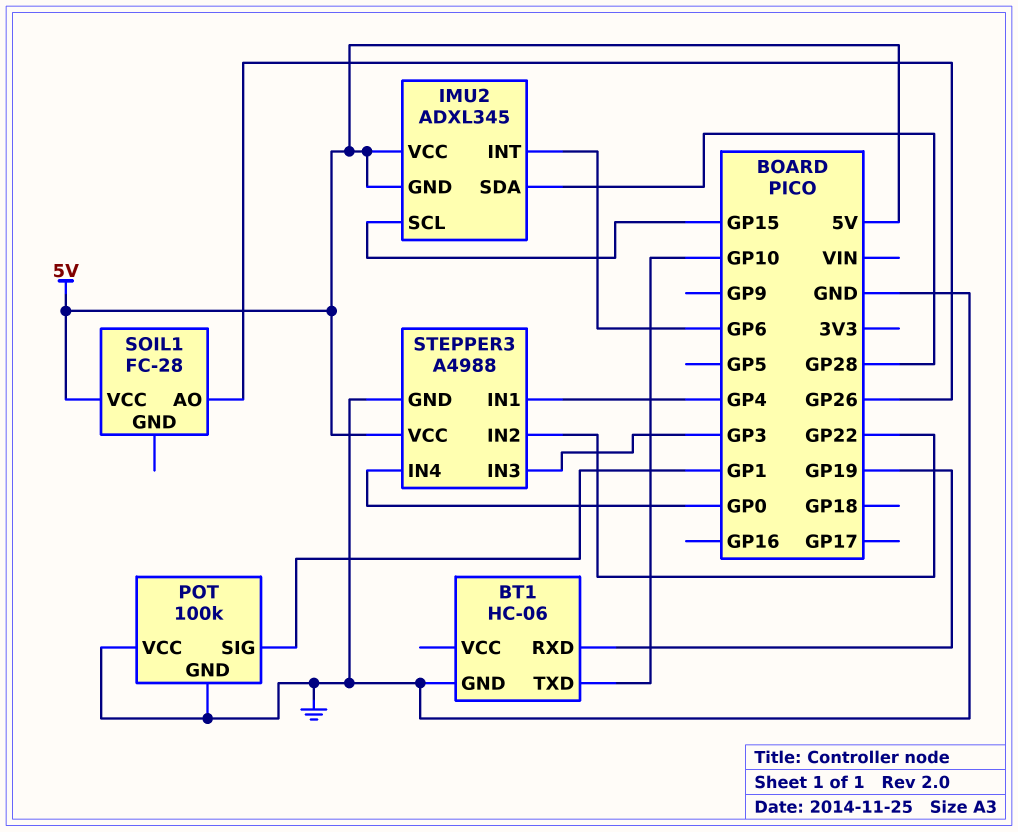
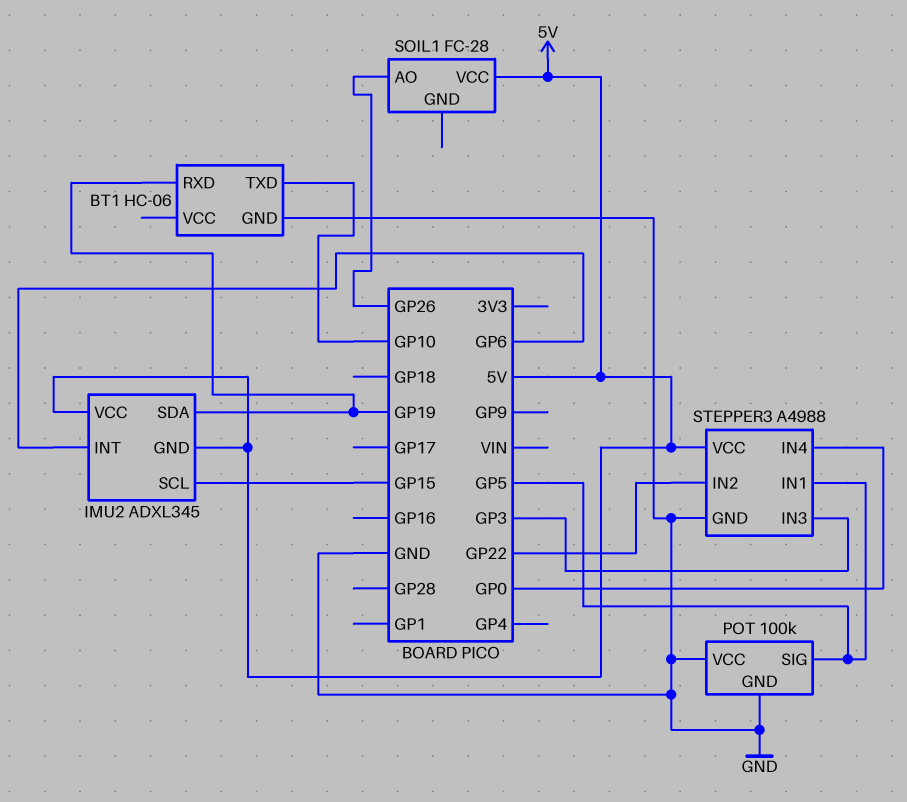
IMU2 pin SDA: GP28 -> GP19
POT pin SIG: GP1 -> GP5
STEPPER3 pin IN1: GP4 -> GP5

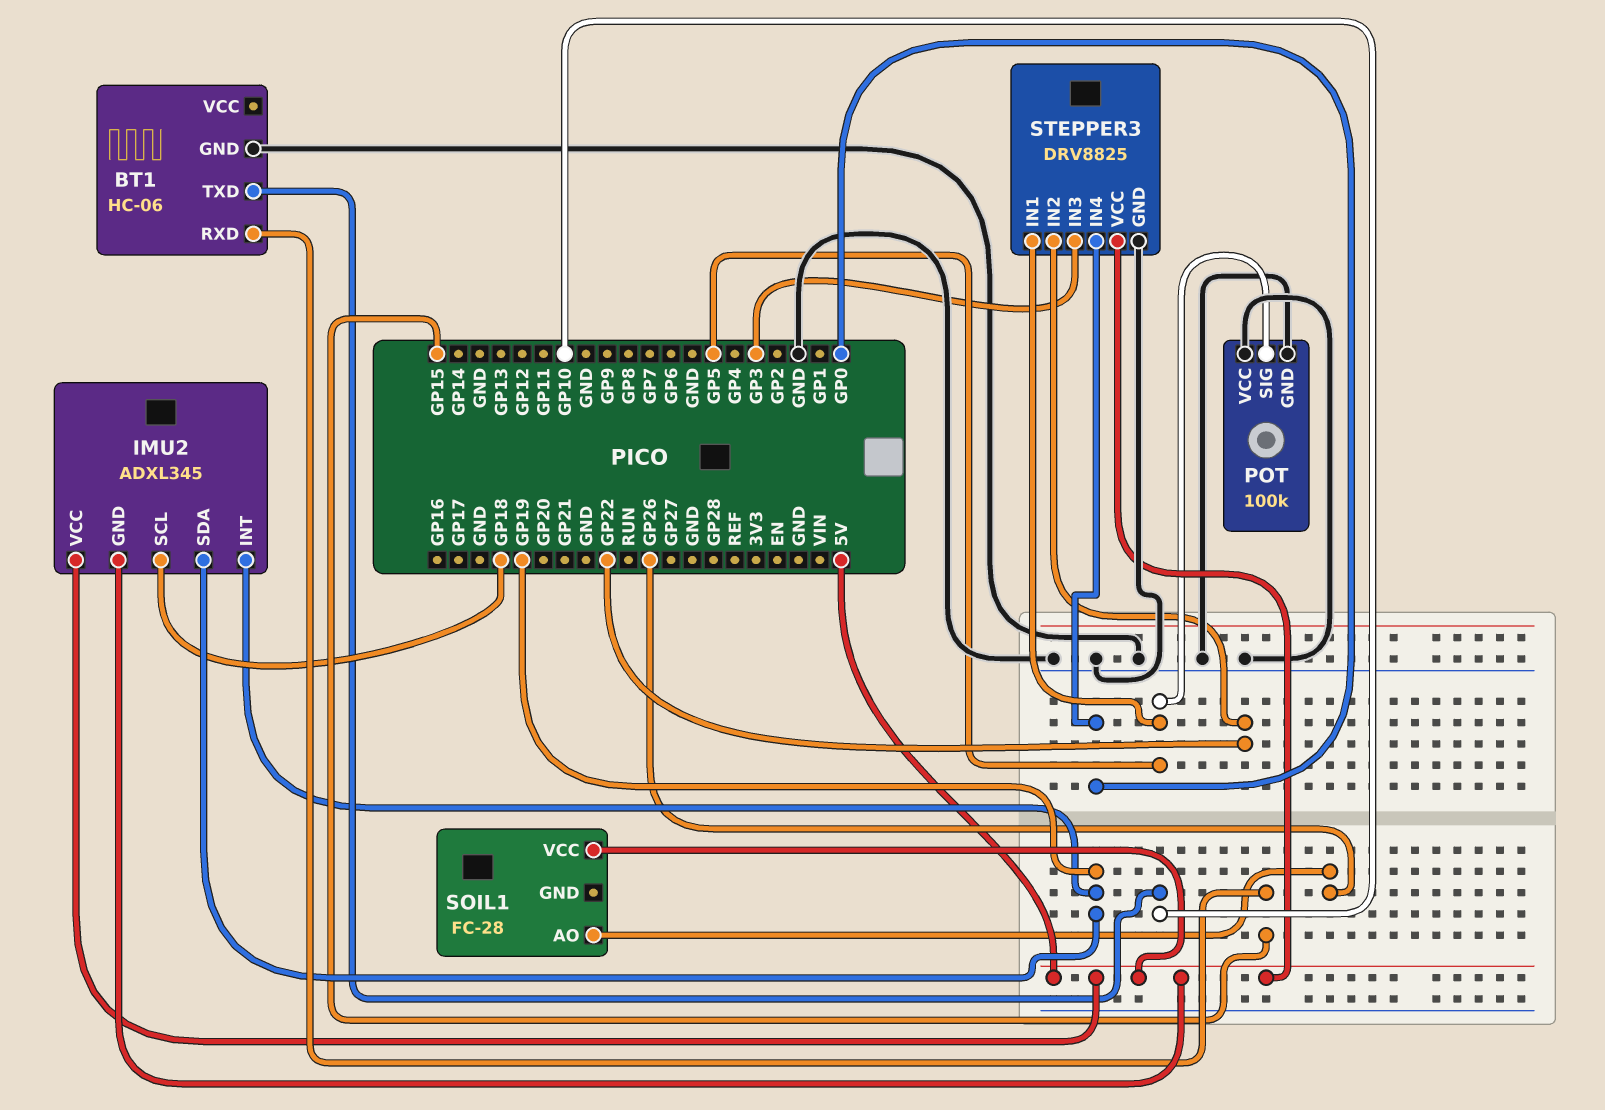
BT1 pin RXD: GP19 -> GP15
IMU2 pin INT: GP6 -> GP19
IMU2 pin SCL: GP15 -> GP18
STEPPER3: A4988 -> DRV8825

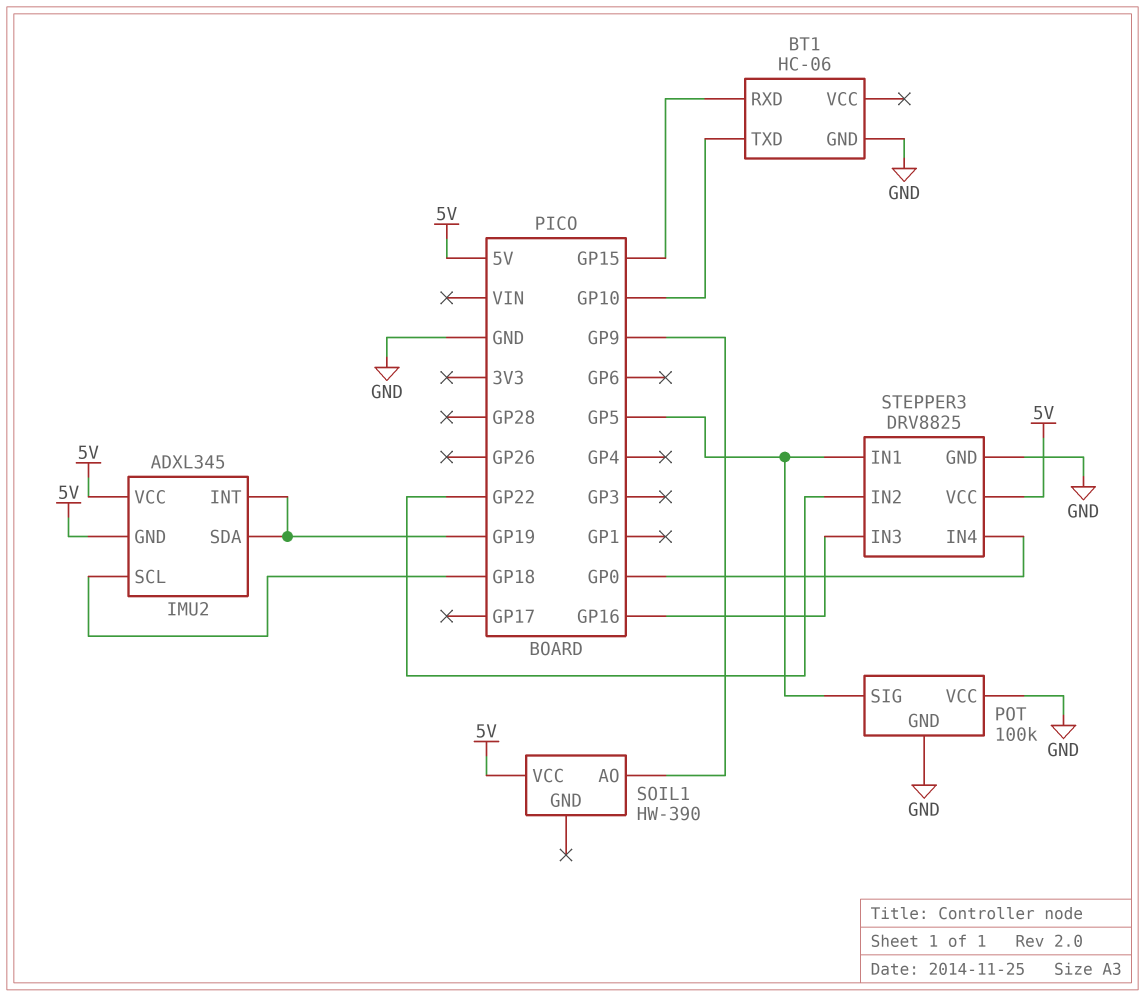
SOIL1: FC-28 -> HW-390
SOIL1 pin AO: GP26 -> GP9
STEPPER3 pin IN3: GP3 -> GP16

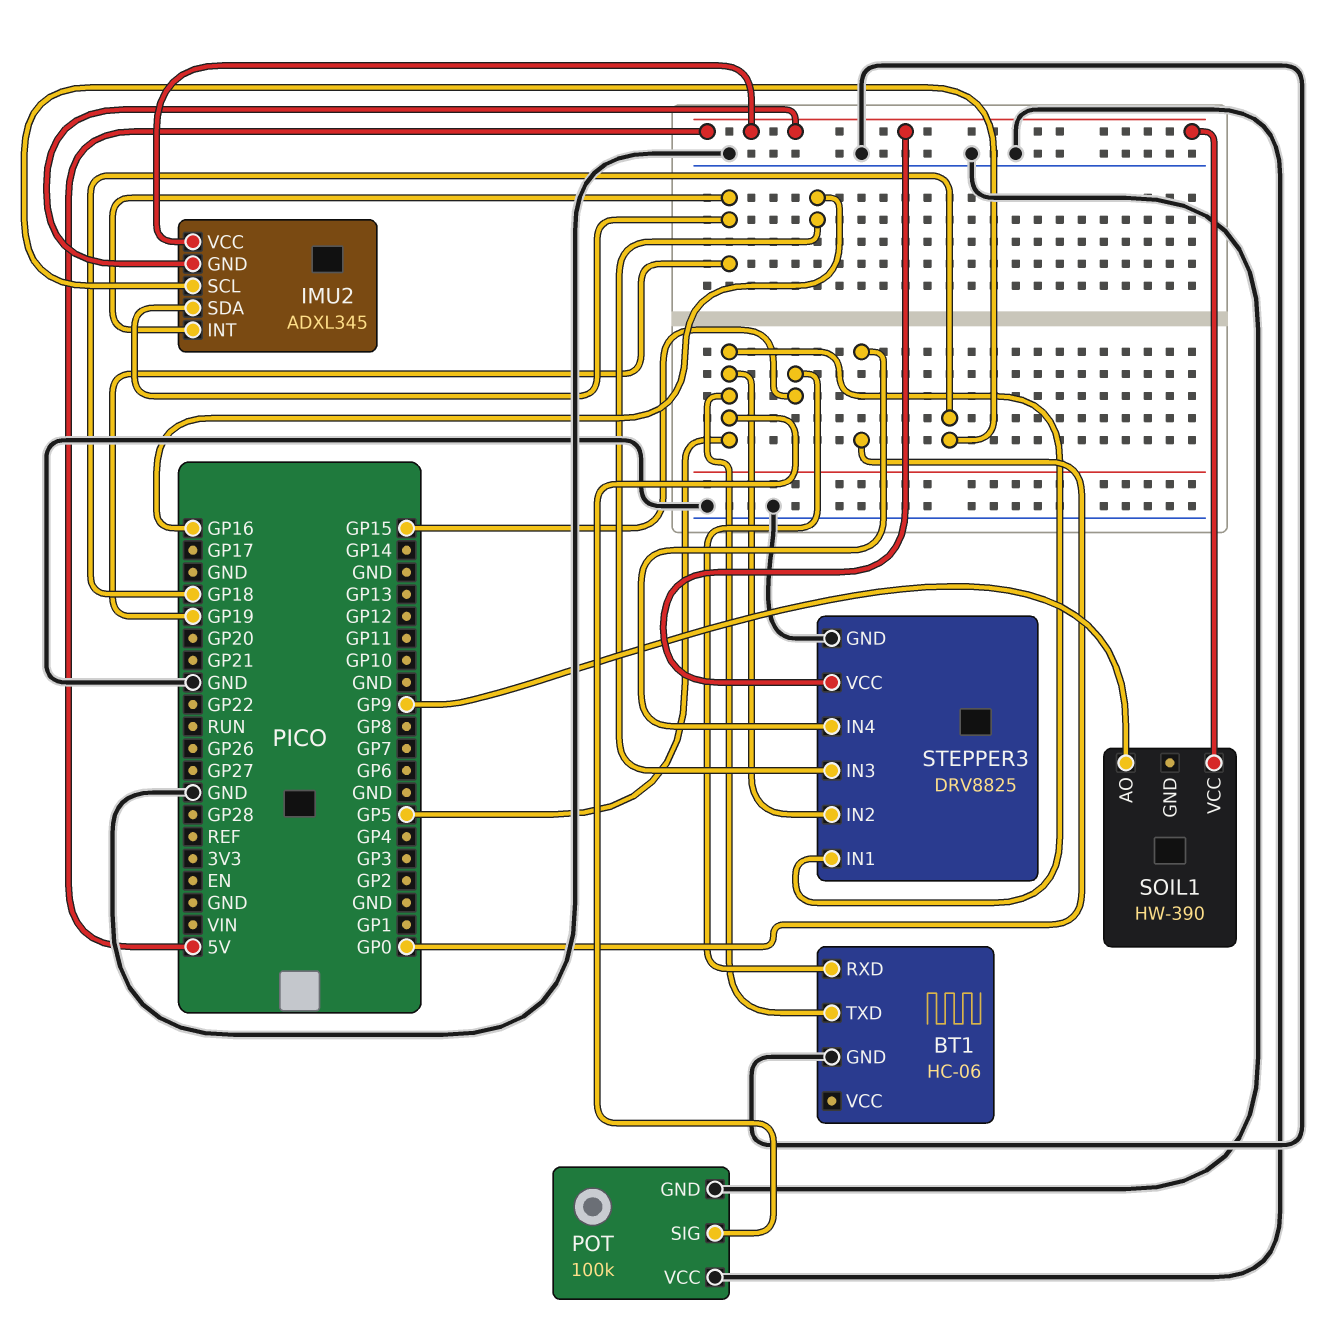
BT1 pin TXD: GP10 -> GP5
STEPPER3 pin IN2: GP22 -> GP5

